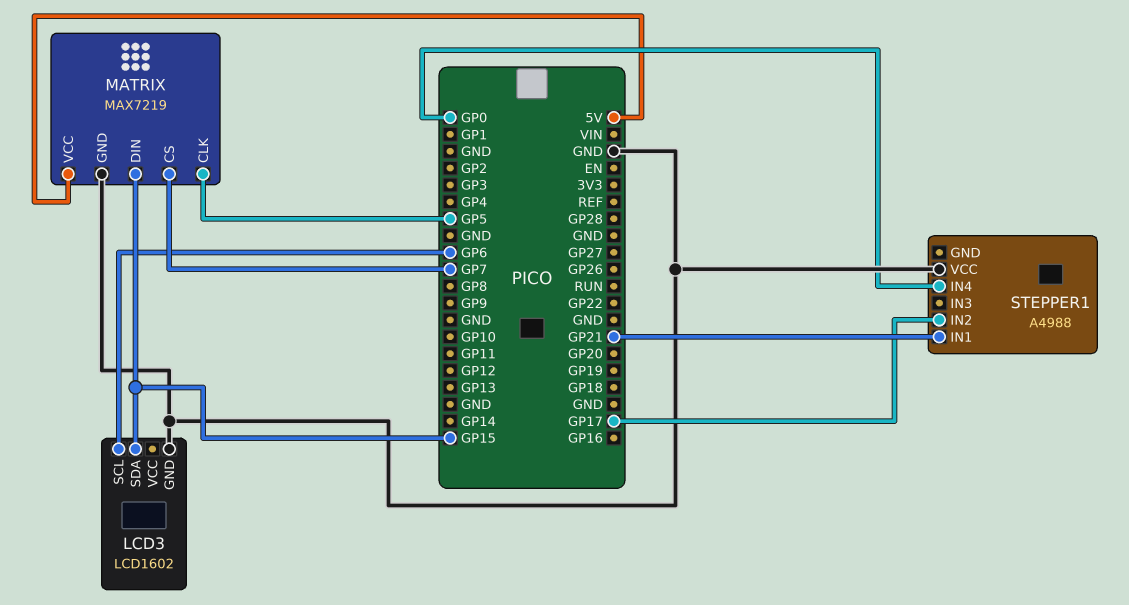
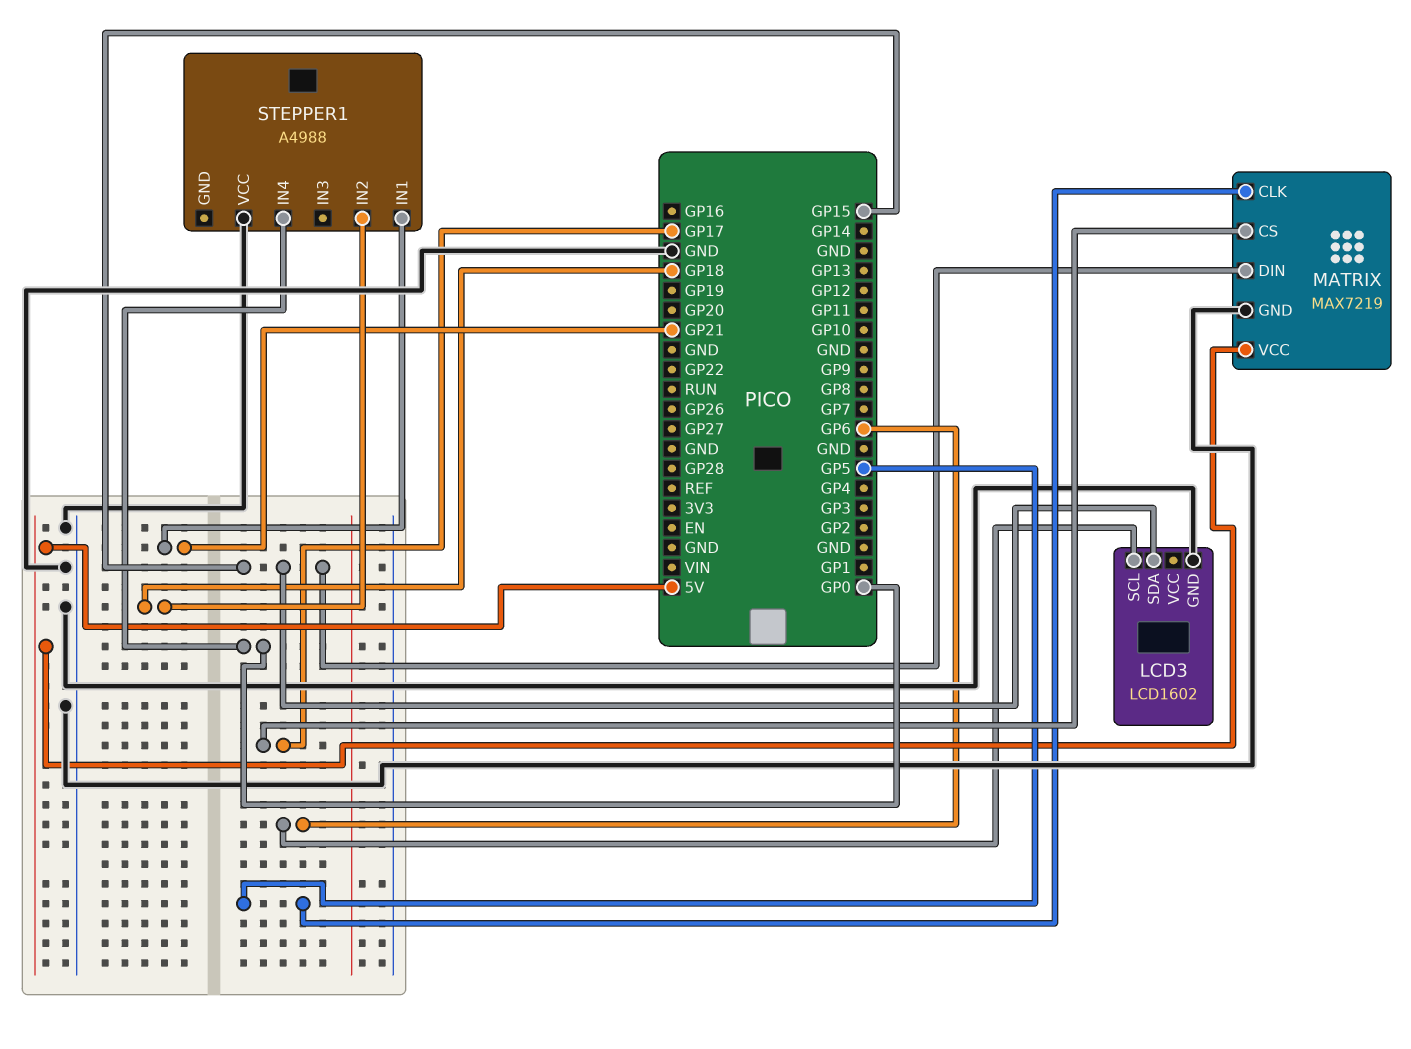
MATRIX pin CS: GP7 -> GP17
STEPPER1 pin IN2: GP17 -> GP18

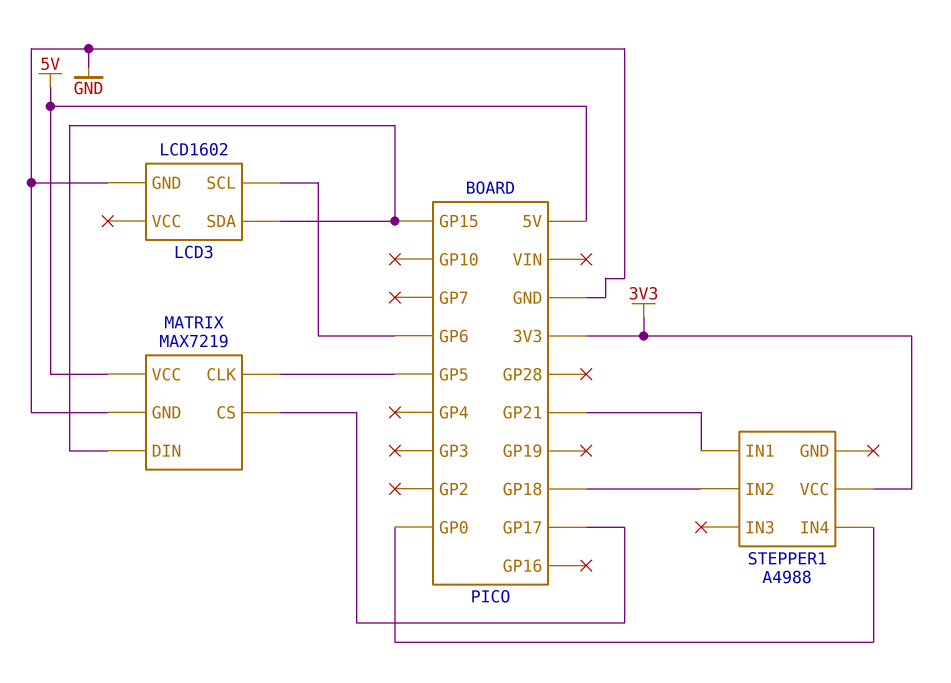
STEPPER1 pin VCC: GND -> 3V3

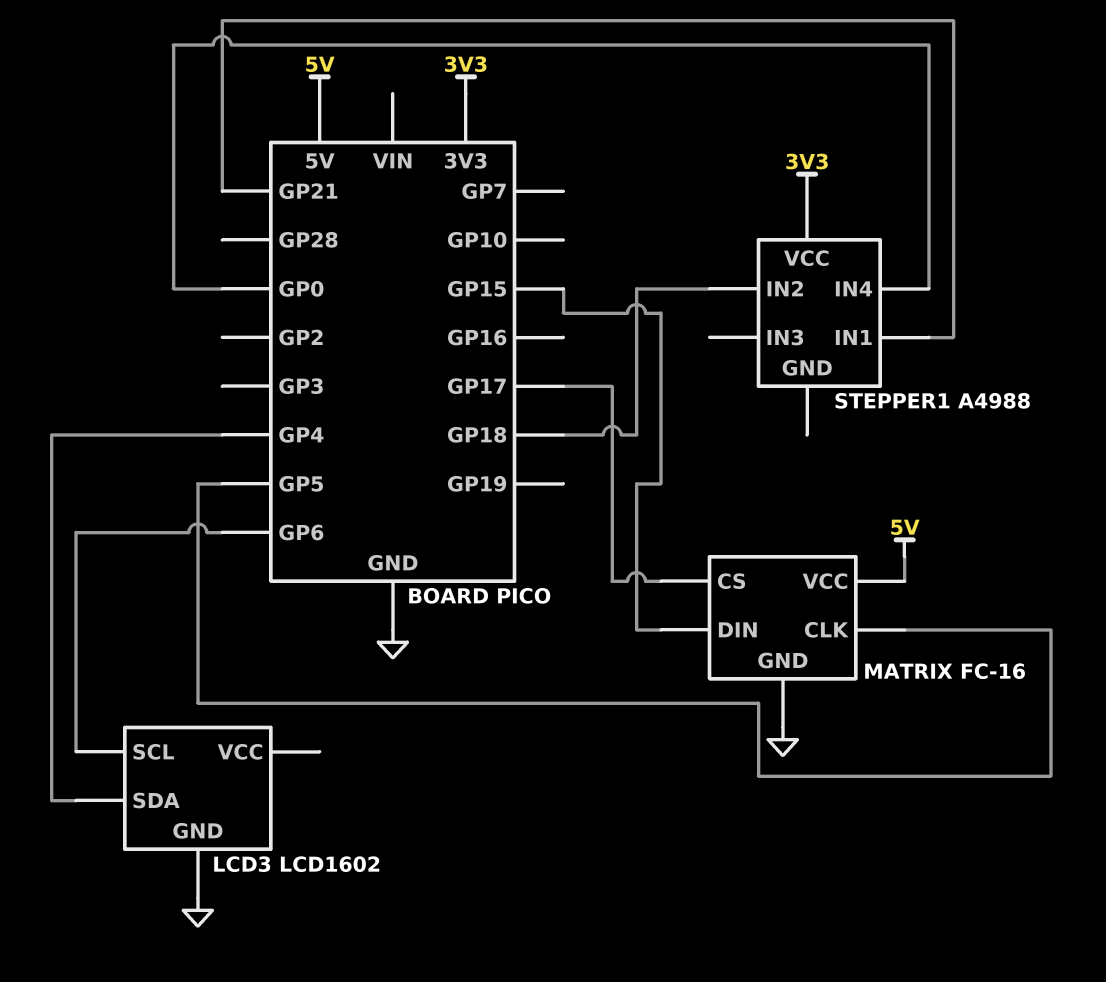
LCD3 pin SDA: GP15 -> GP4
MATRIX: MAX7219 -> FC-16

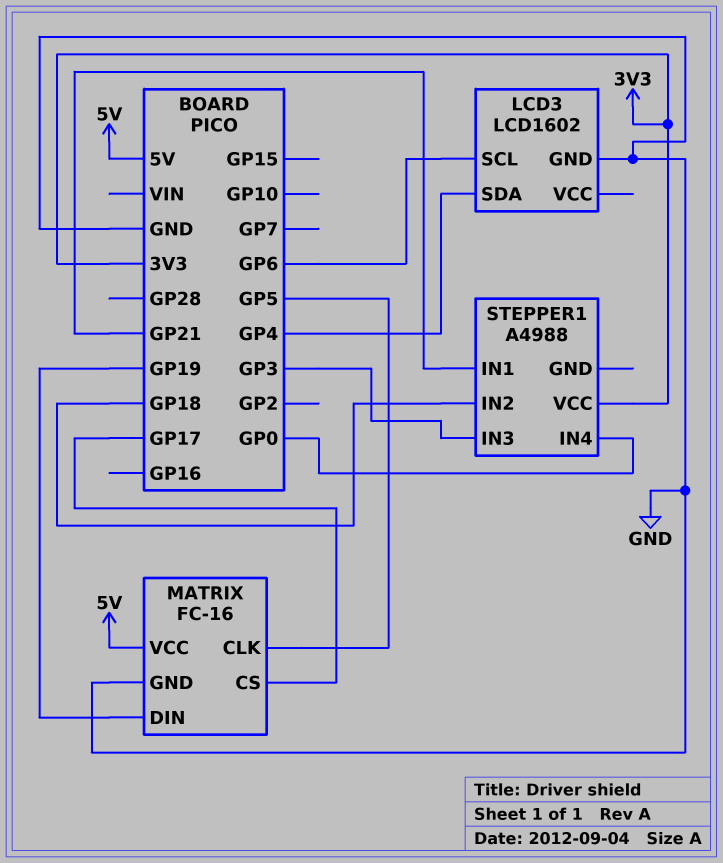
MATRIX pin DIN: GP15 -> GP19
STEPPER1 pin IN3: none -> GP3

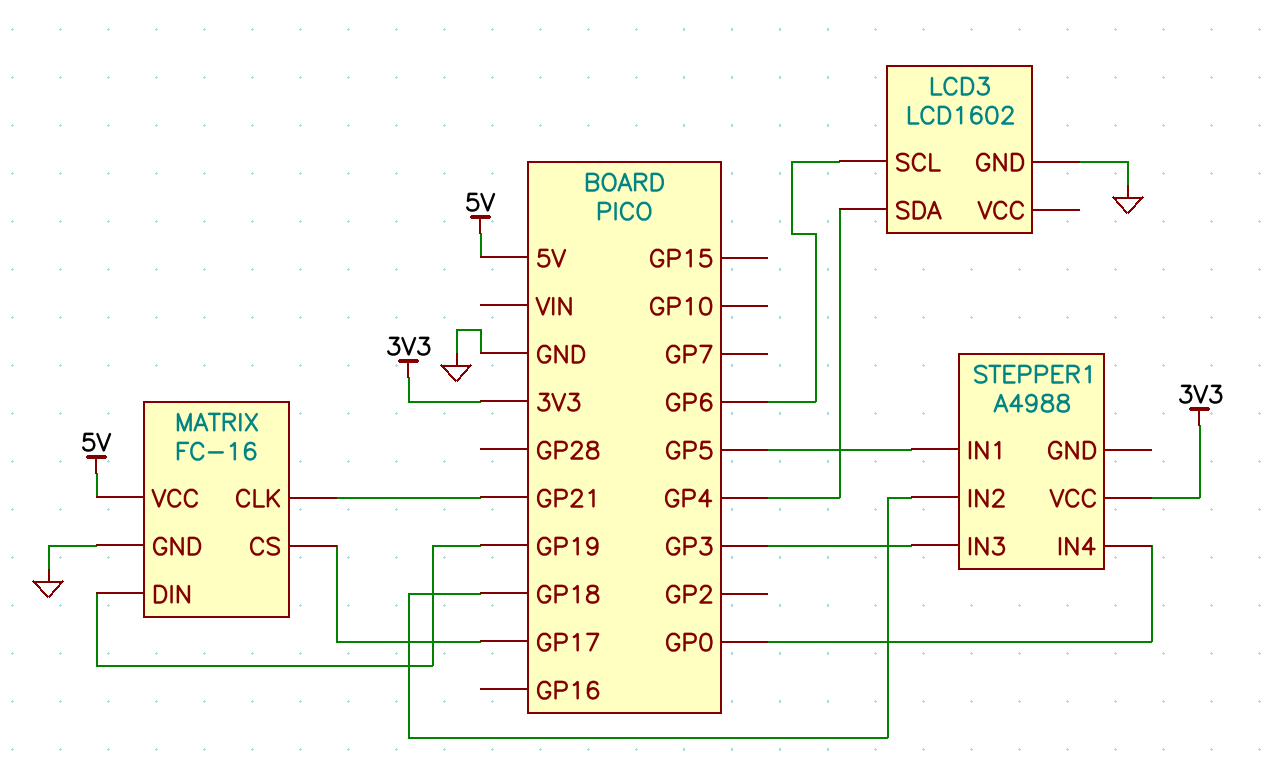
MATRIX pin CLK: GP5 -> GP21
STEPPER1 pin IN1: GP21 -> GP5

